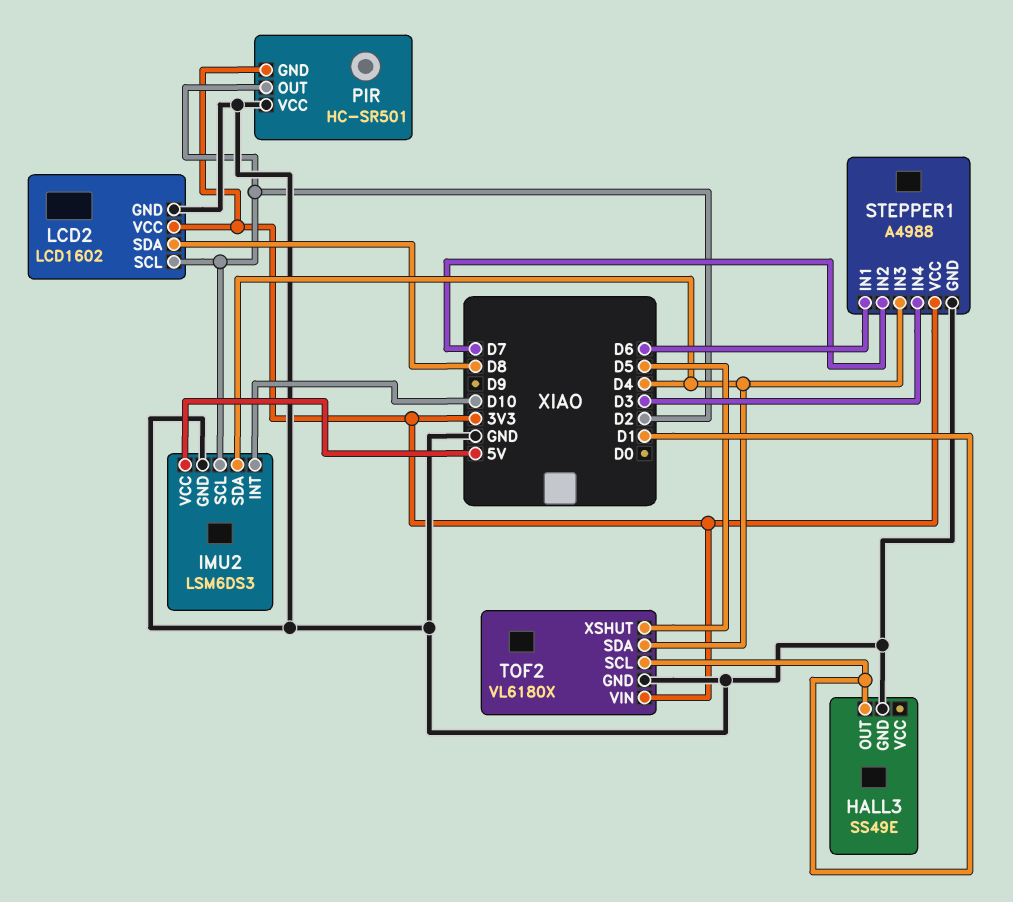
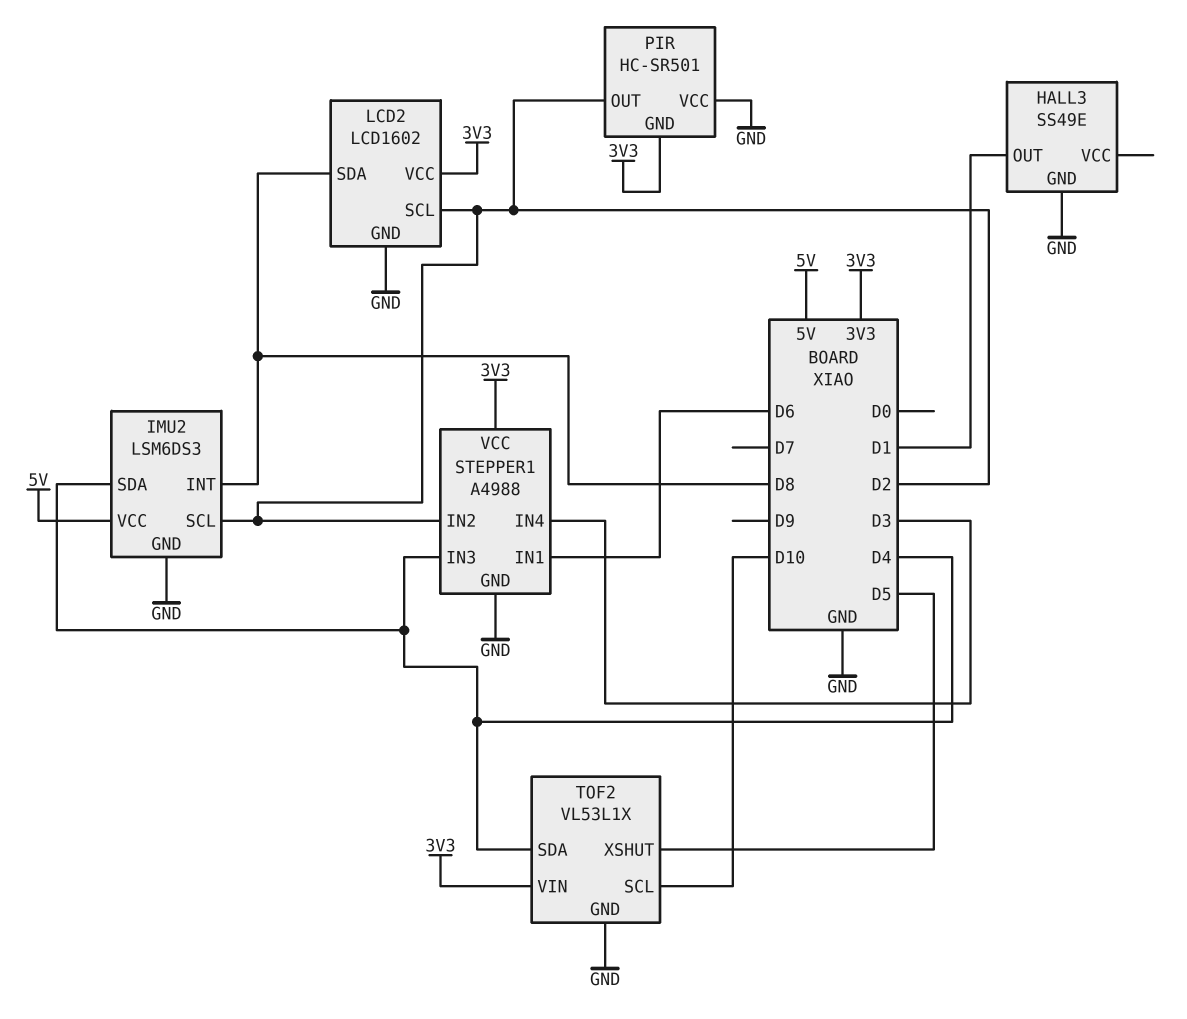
IMU2 pin INT: D10 -> D8
STEPPER1 pin IN2: D7 -> D2
TOF2: VL6180X -> VL53L1X
TOF2 pin SCL: D1 -> D10

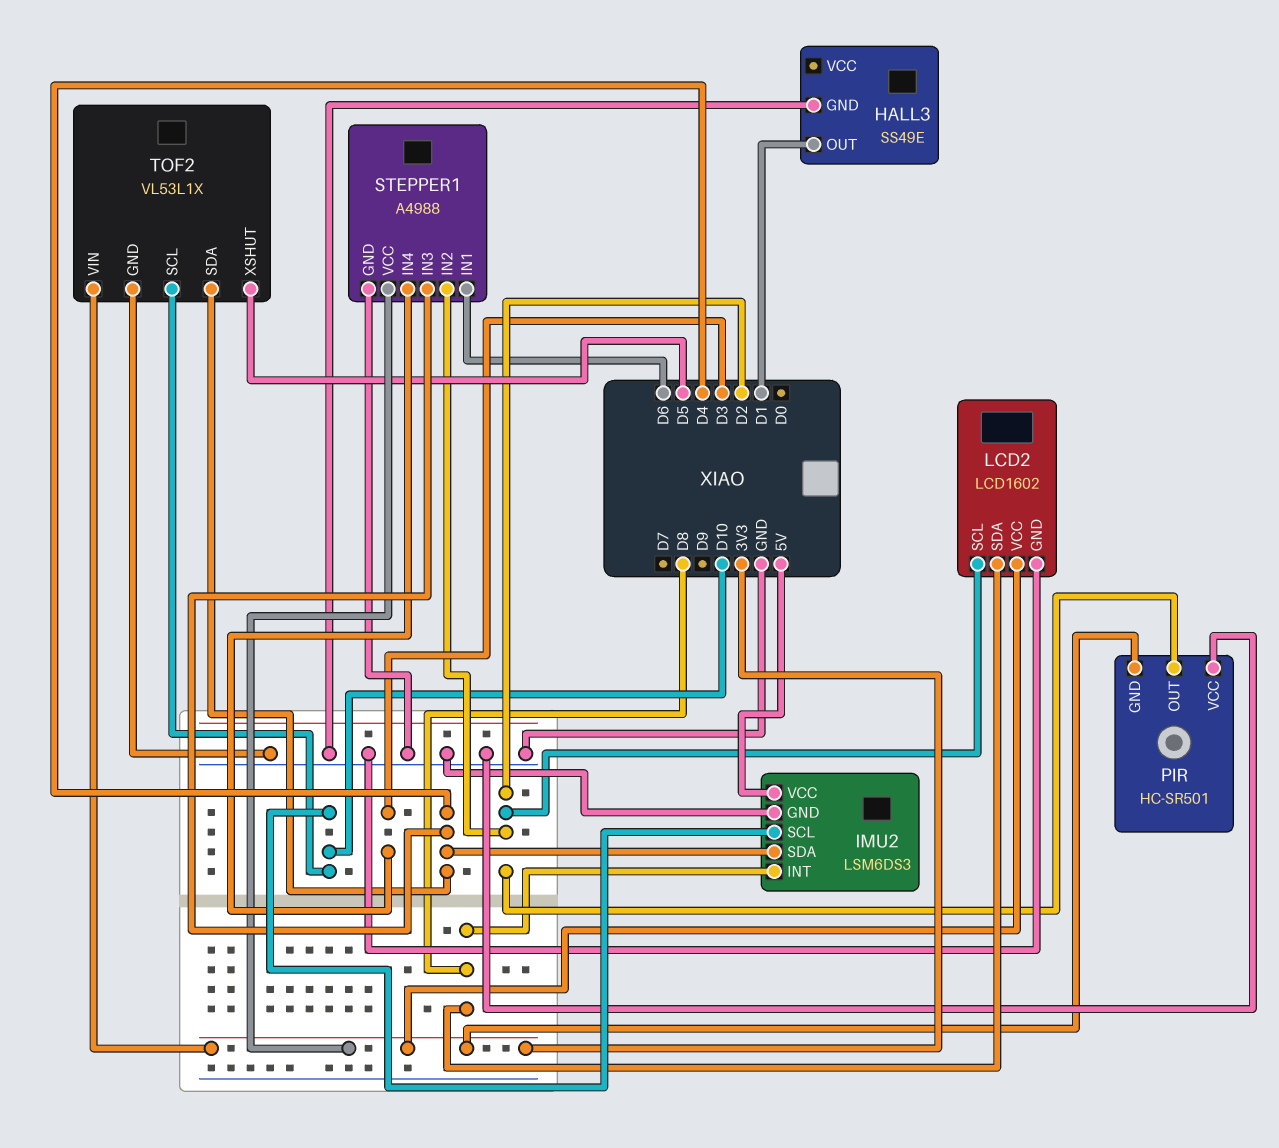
IMU2 pin SCL: D2 -> D10

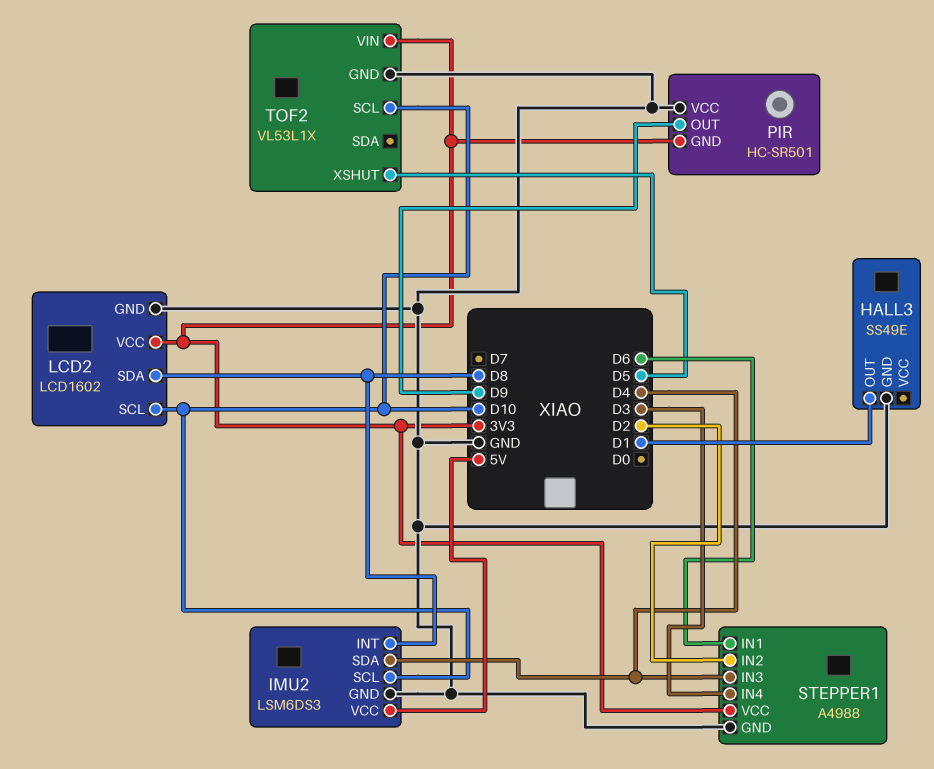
LCD2 pin SCL: D2 -> D10
PIR pin OUT: D2 -> D9
TOF2 pin SDA: D4 -> none

